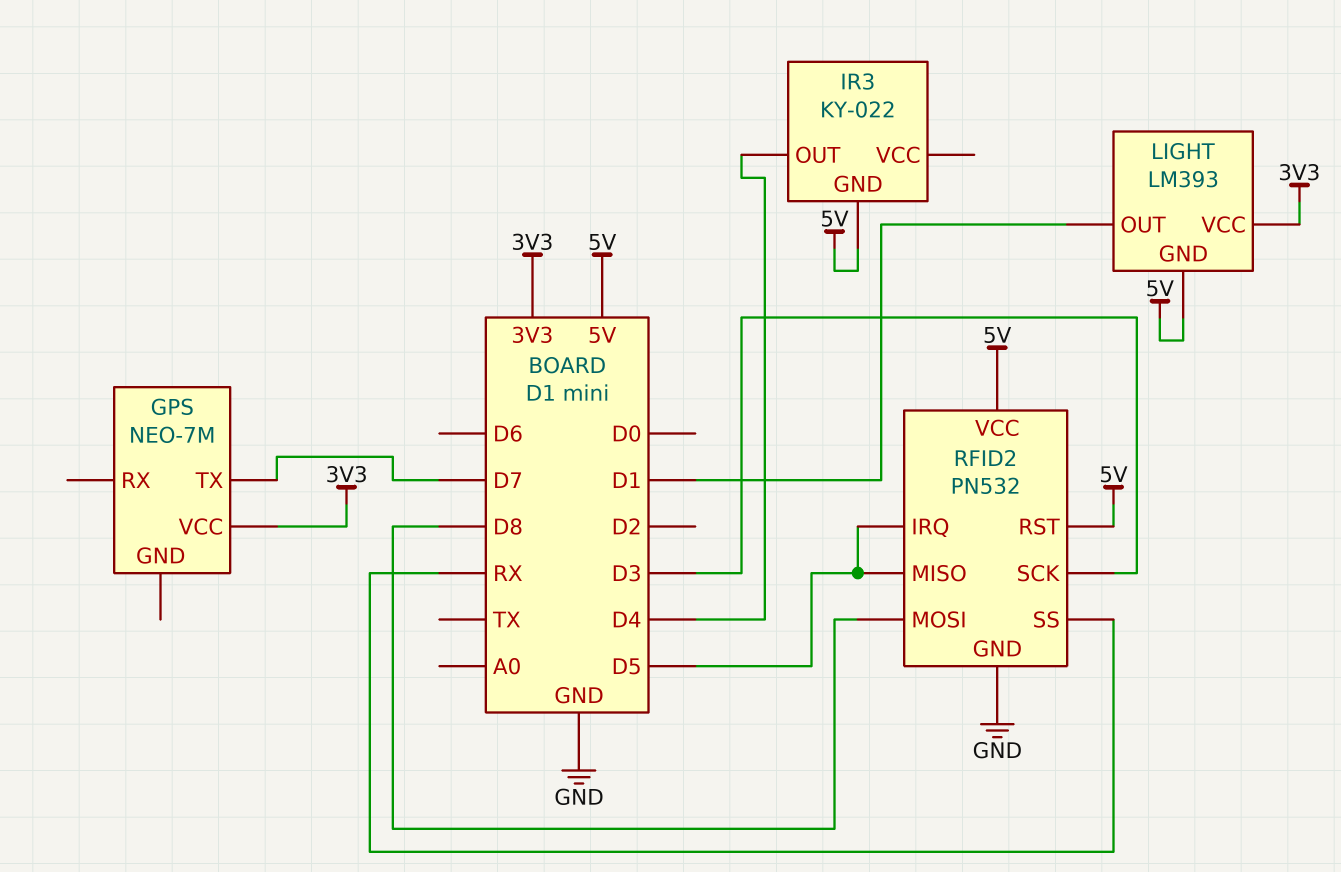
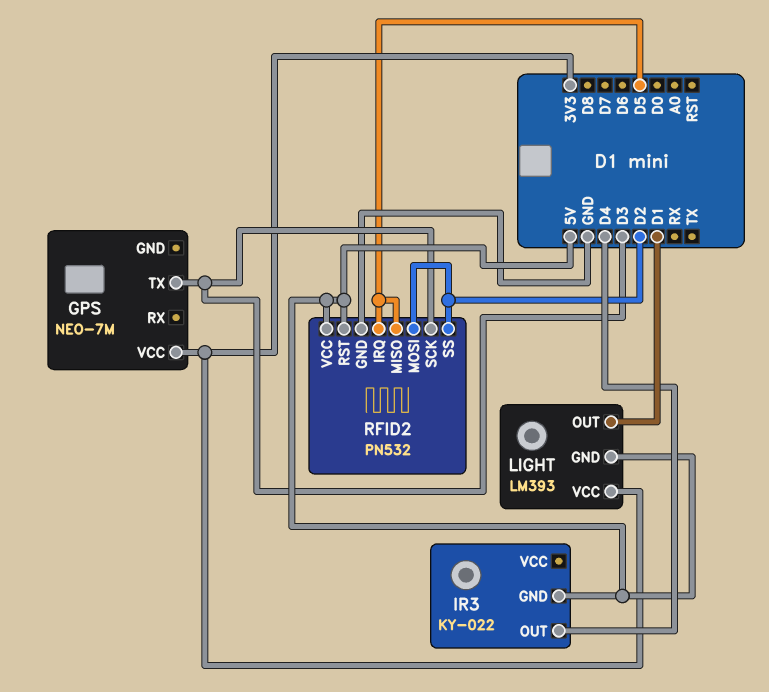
GPS pin TX: D7 -> D3
RFID2 pin MOSI: D8 -> D2
RFID2 pin SS: RX -> D2

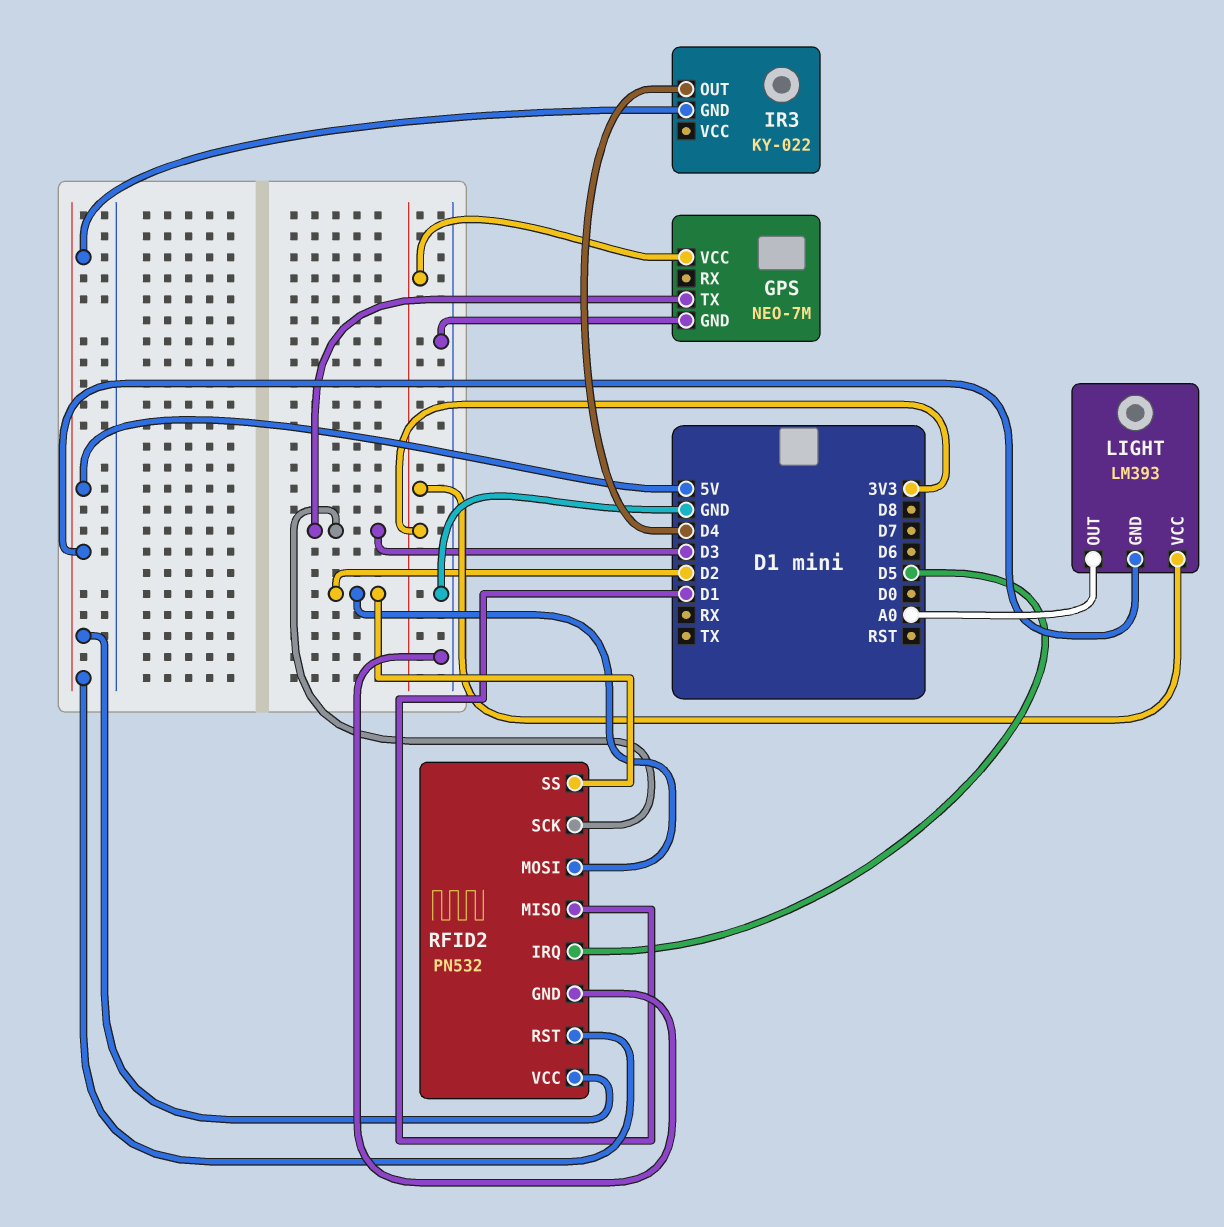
GPS pin GND: none -> GND
LIGHT pin OUT: D1 -> A0
RFID2 pin MISO: D5 -> D1

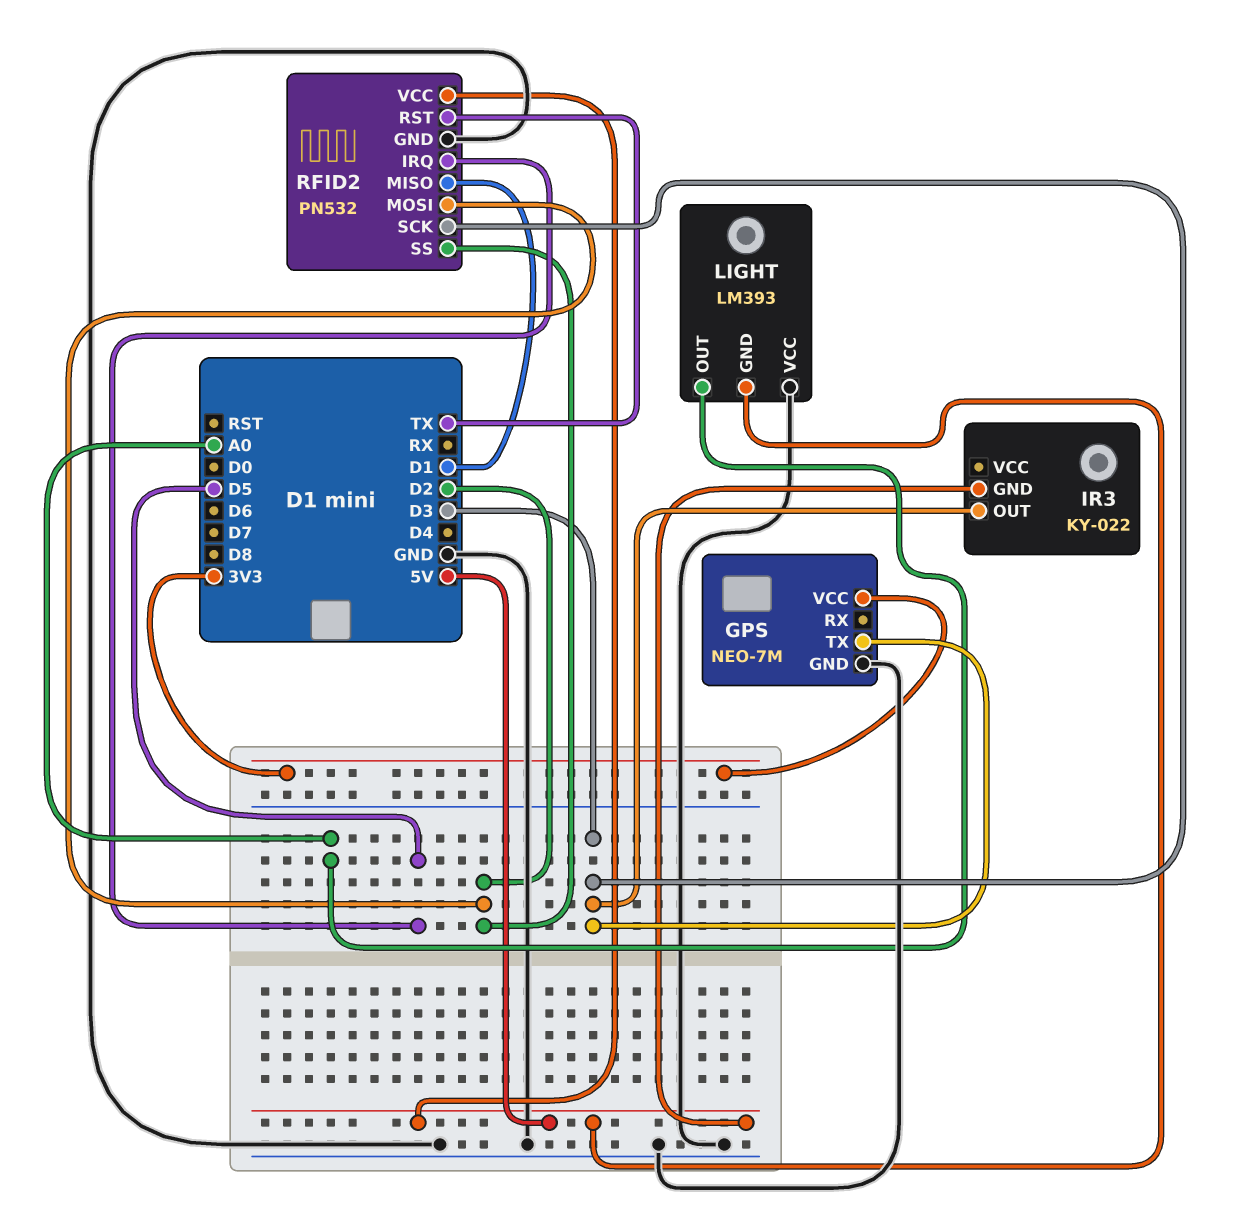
IR3 pin OUT: D4 -> D3
LIGHT pin VCC: 3V3 -> GND
RFID2 pin RST: 5V -> TX

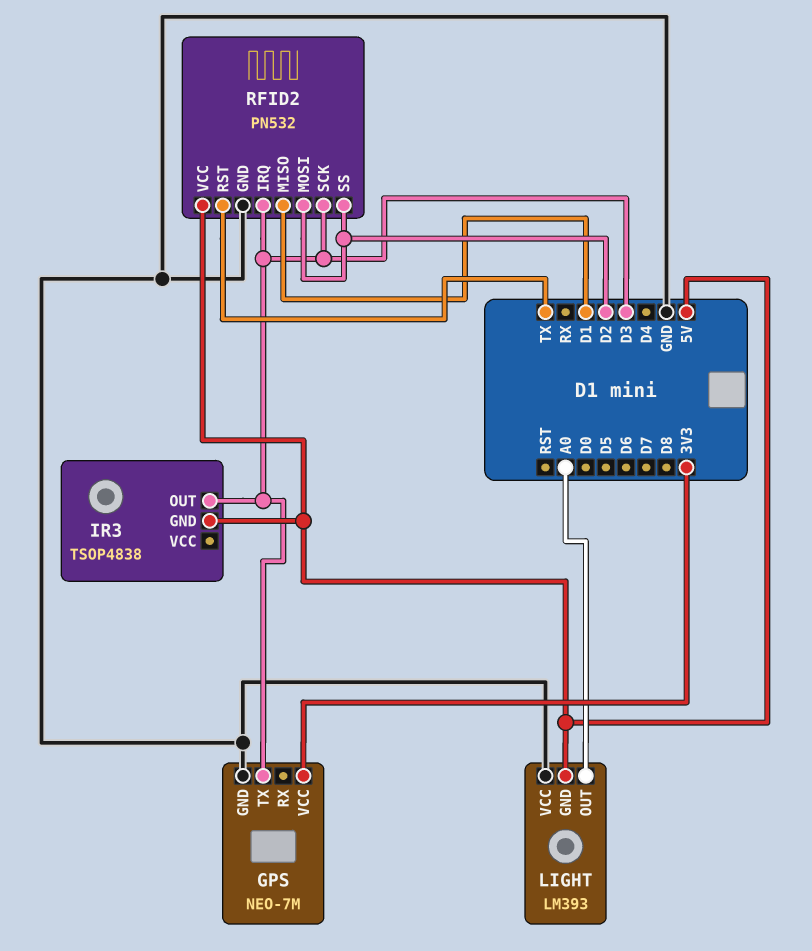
IR3: KY-022 -> TSOP4838
RFID2 pin IRQ: D5 -> D3

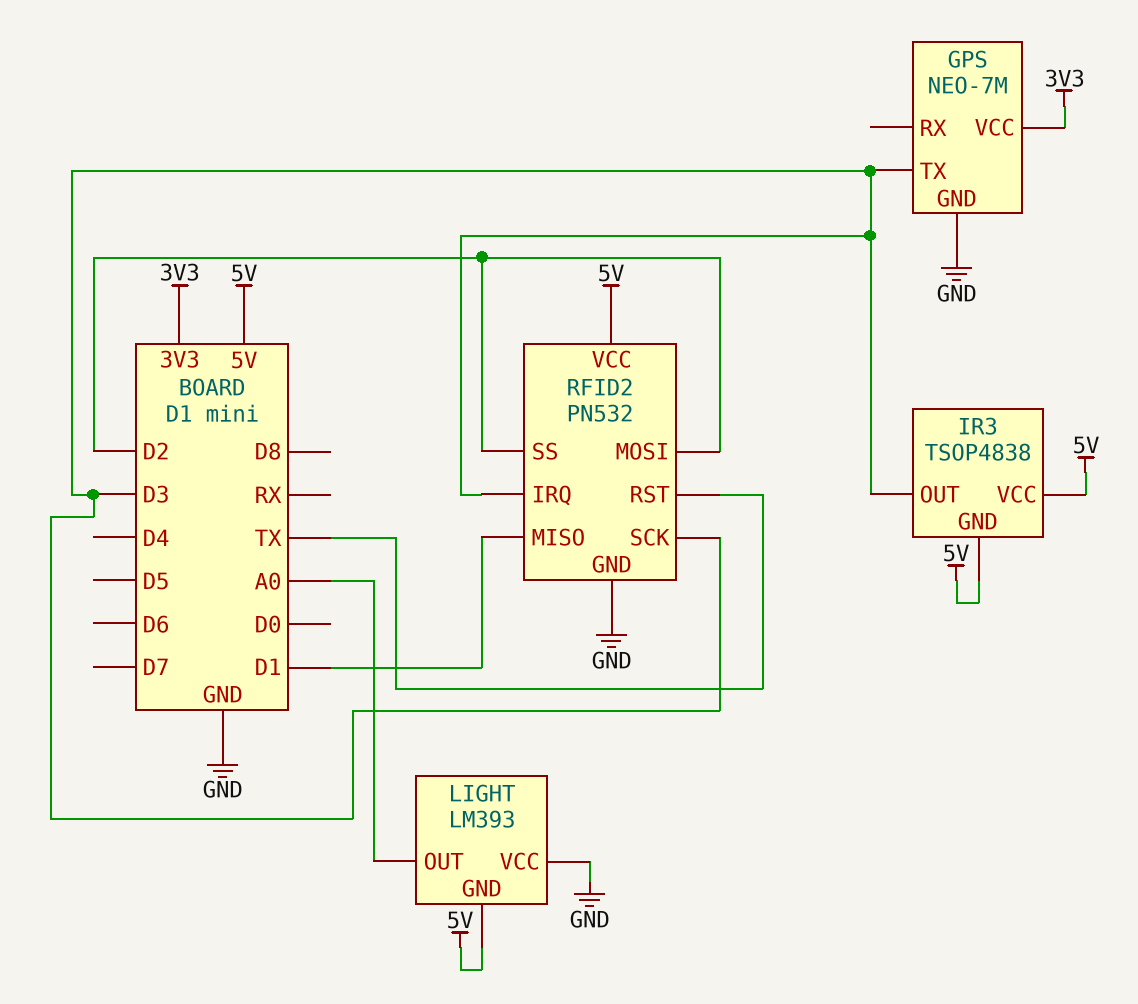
IR3 pin VCC: none -> 5V

